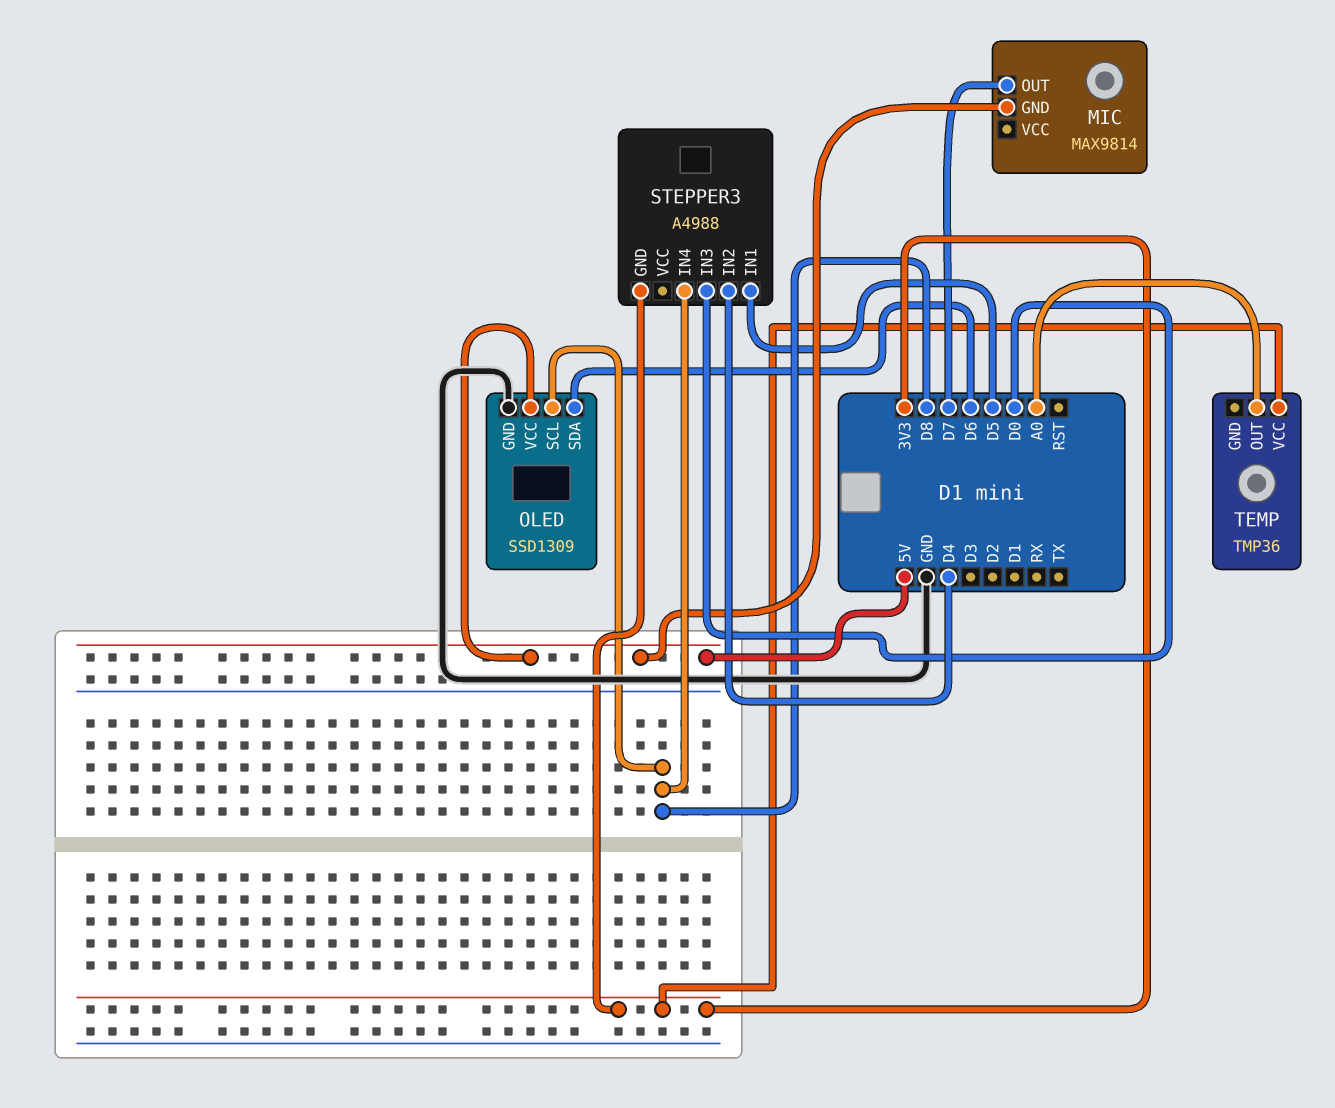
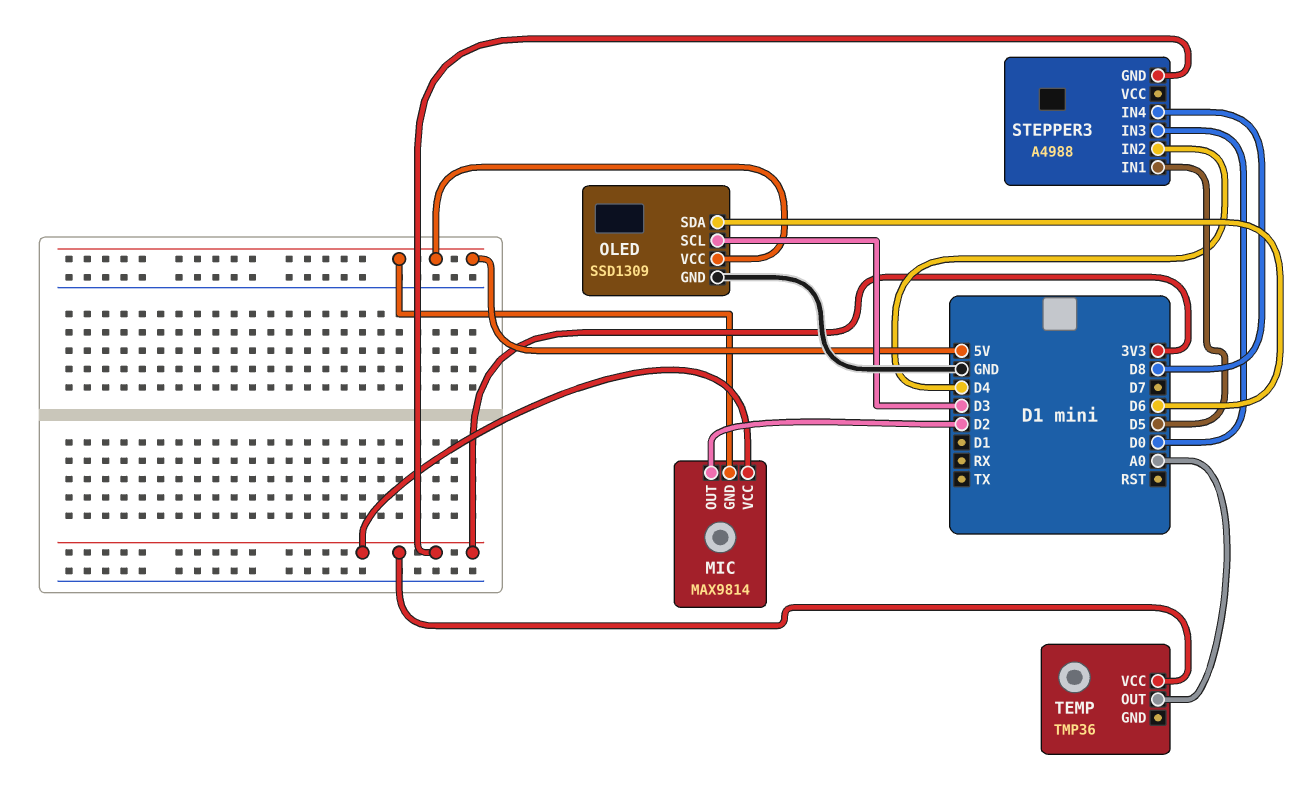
MIC pin OUT: D7 -> D2
MIC pin VCC: none -> 3V3
OLED pin SCL: D8 -> D3

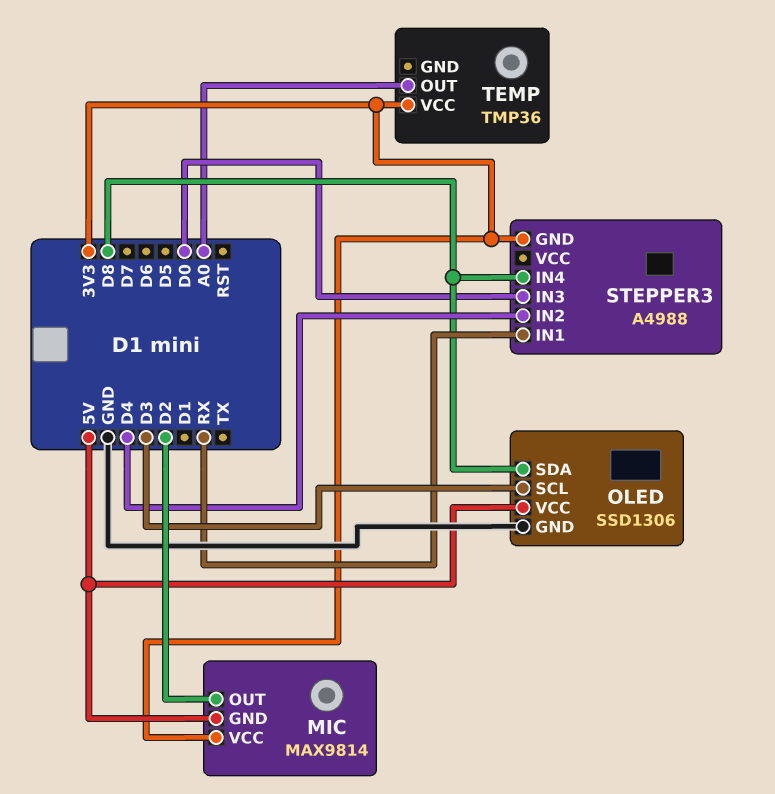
OLED: SSD1309 -> SSD1306
OLED pin SDA: D6 -> D8
STEPPER3 pin IN1: D5 -> RX

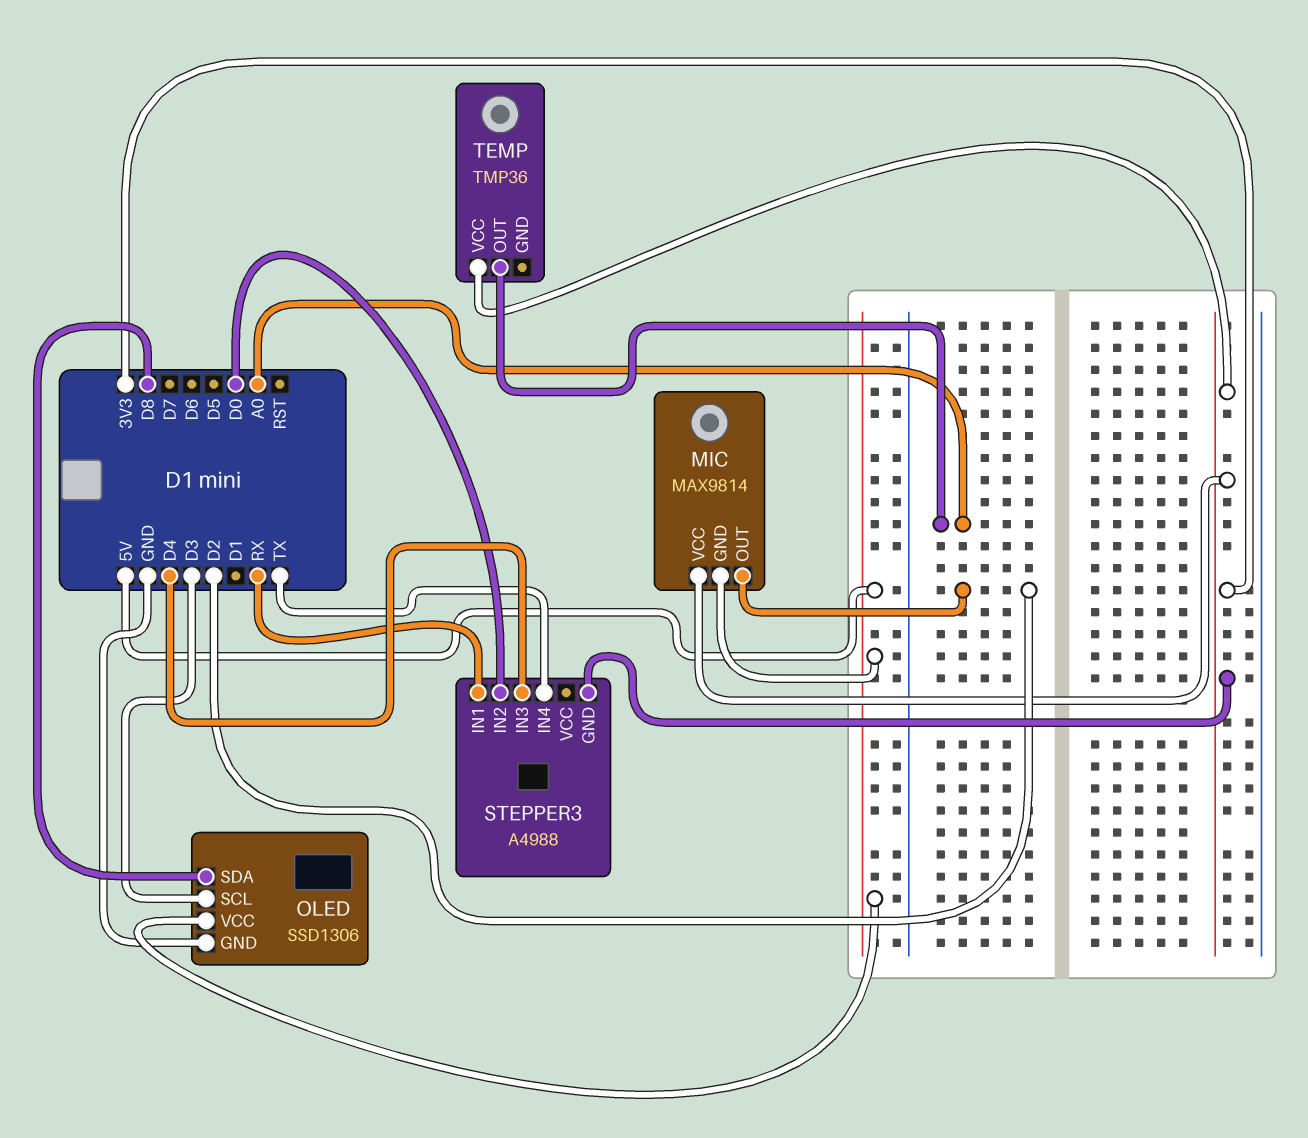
STEPPER3 pin IN2: D4 -> D0
STEPPER3 pin IN3: D0 -> D4
STEPPER3 pin IN4: D8 -> TX

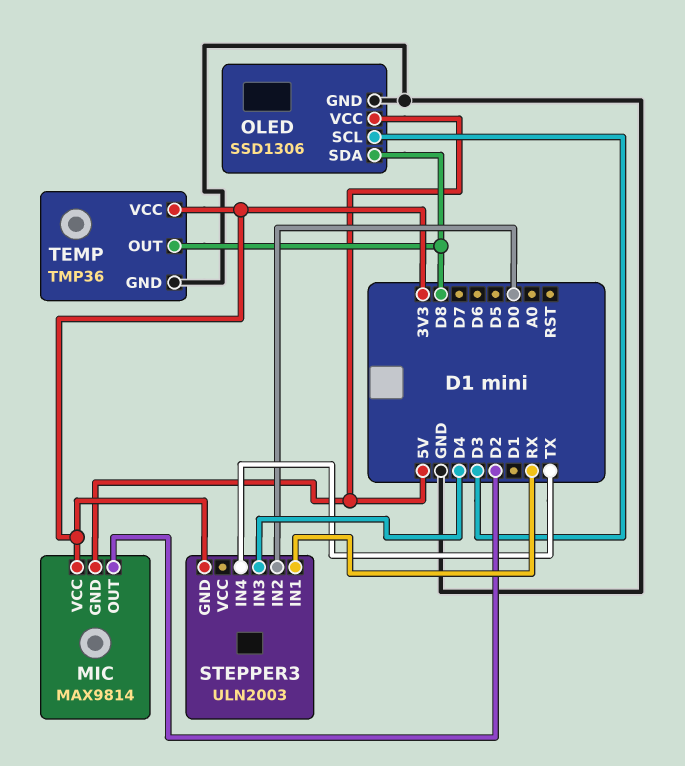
STEPPER3: A4988 -> ULN2003
TEMP pin GND: none -> GND
TEMP pin OUT: A0 -> D8

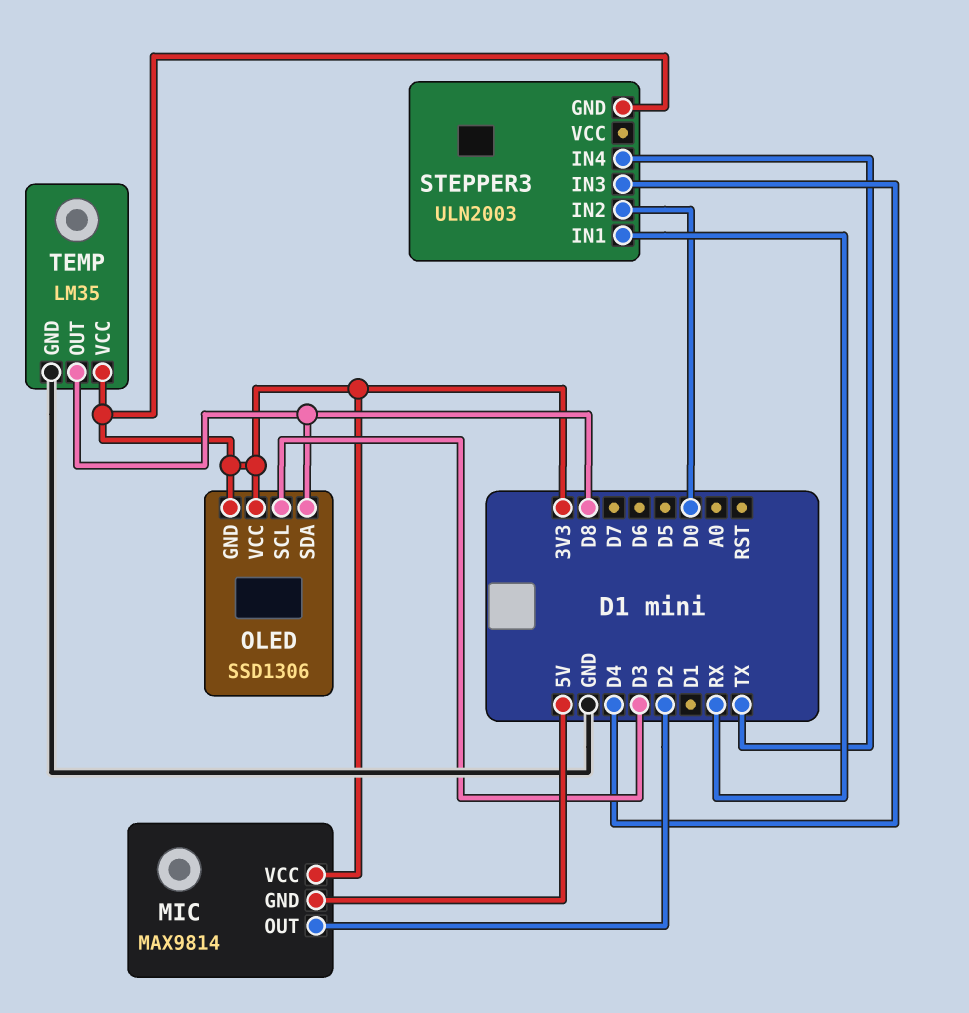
OLED pin GND: GND -> 3V3
OLED pin VCC: 5V -> 3V3
TEMP: TMP36 -> LM35

